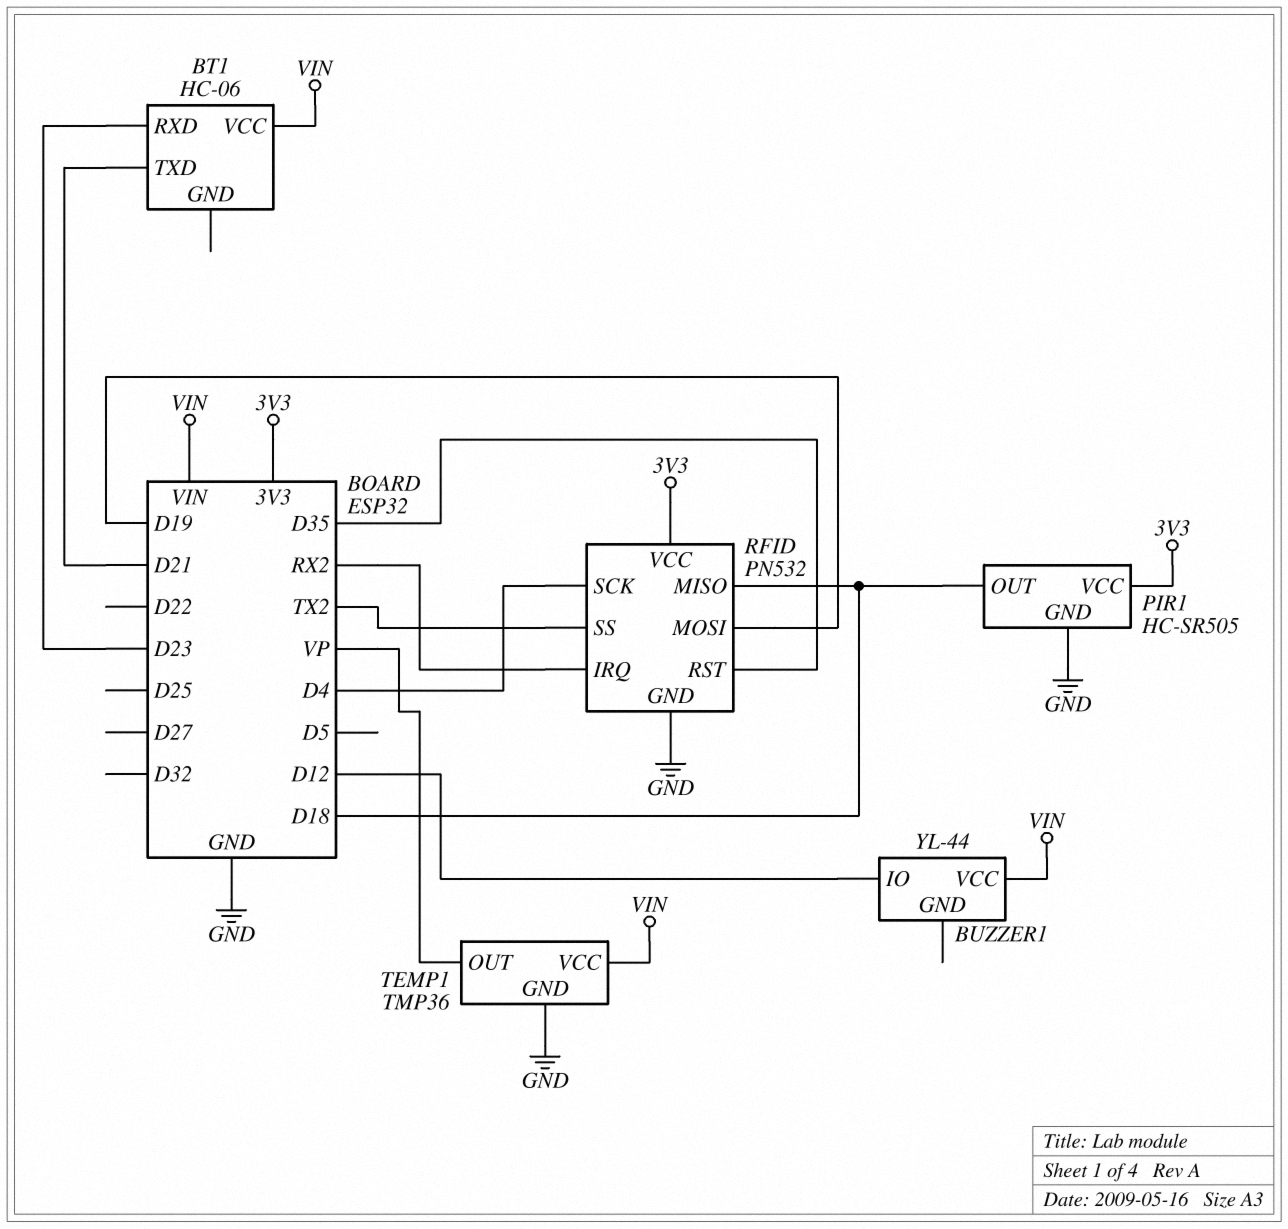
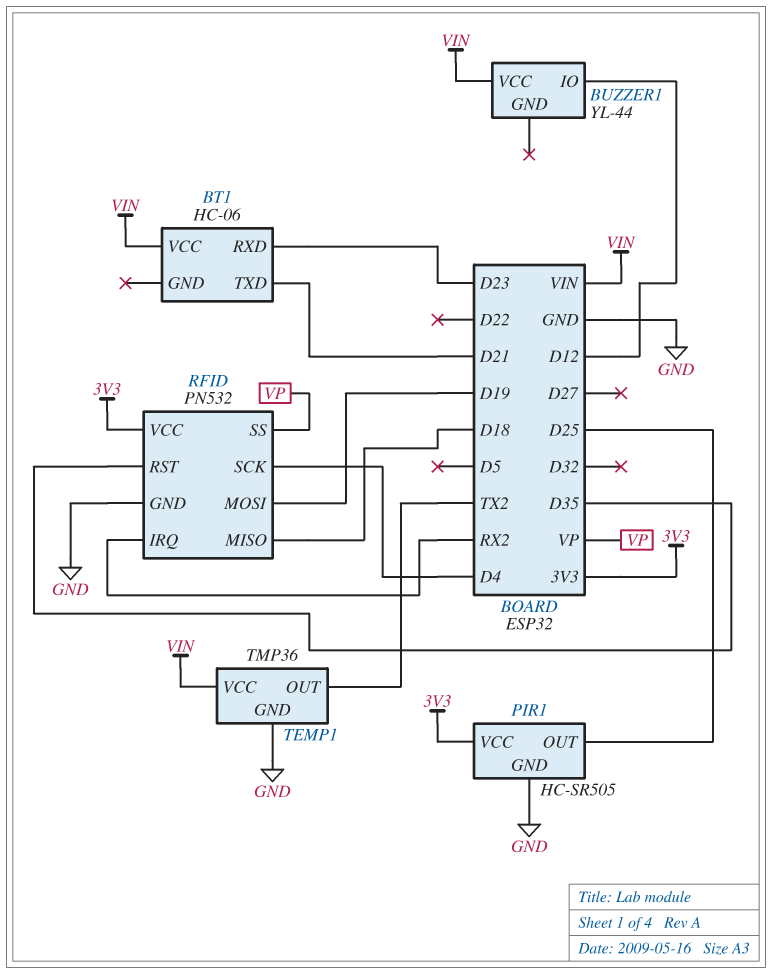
PIR1 pin OUT: D18 -> D25
RFID pin SS: TX2 -> VP
TEMP1 pin OUT: VP -> TX2

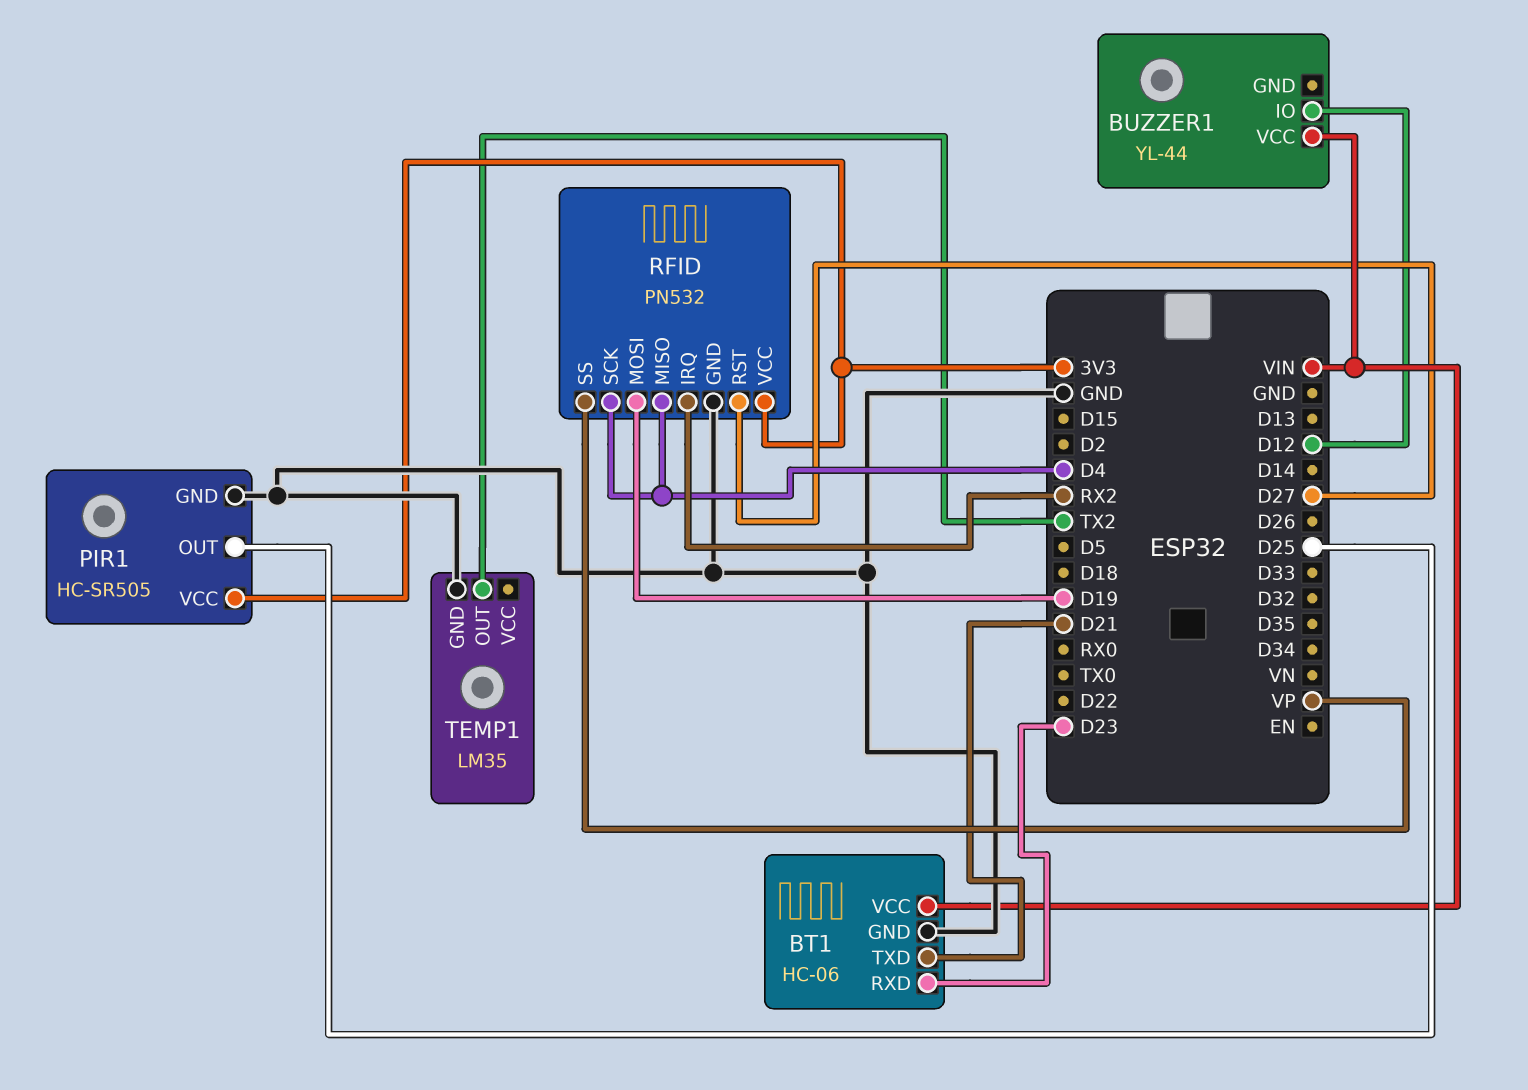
BT1 pin GND: none -> GND
RFID pin MISO: D18 -> D4
RFID pin RST: D35 -> D27
TEMP1: TMP36 -> LM35
TEMP1 pin VCC: VIN -> none

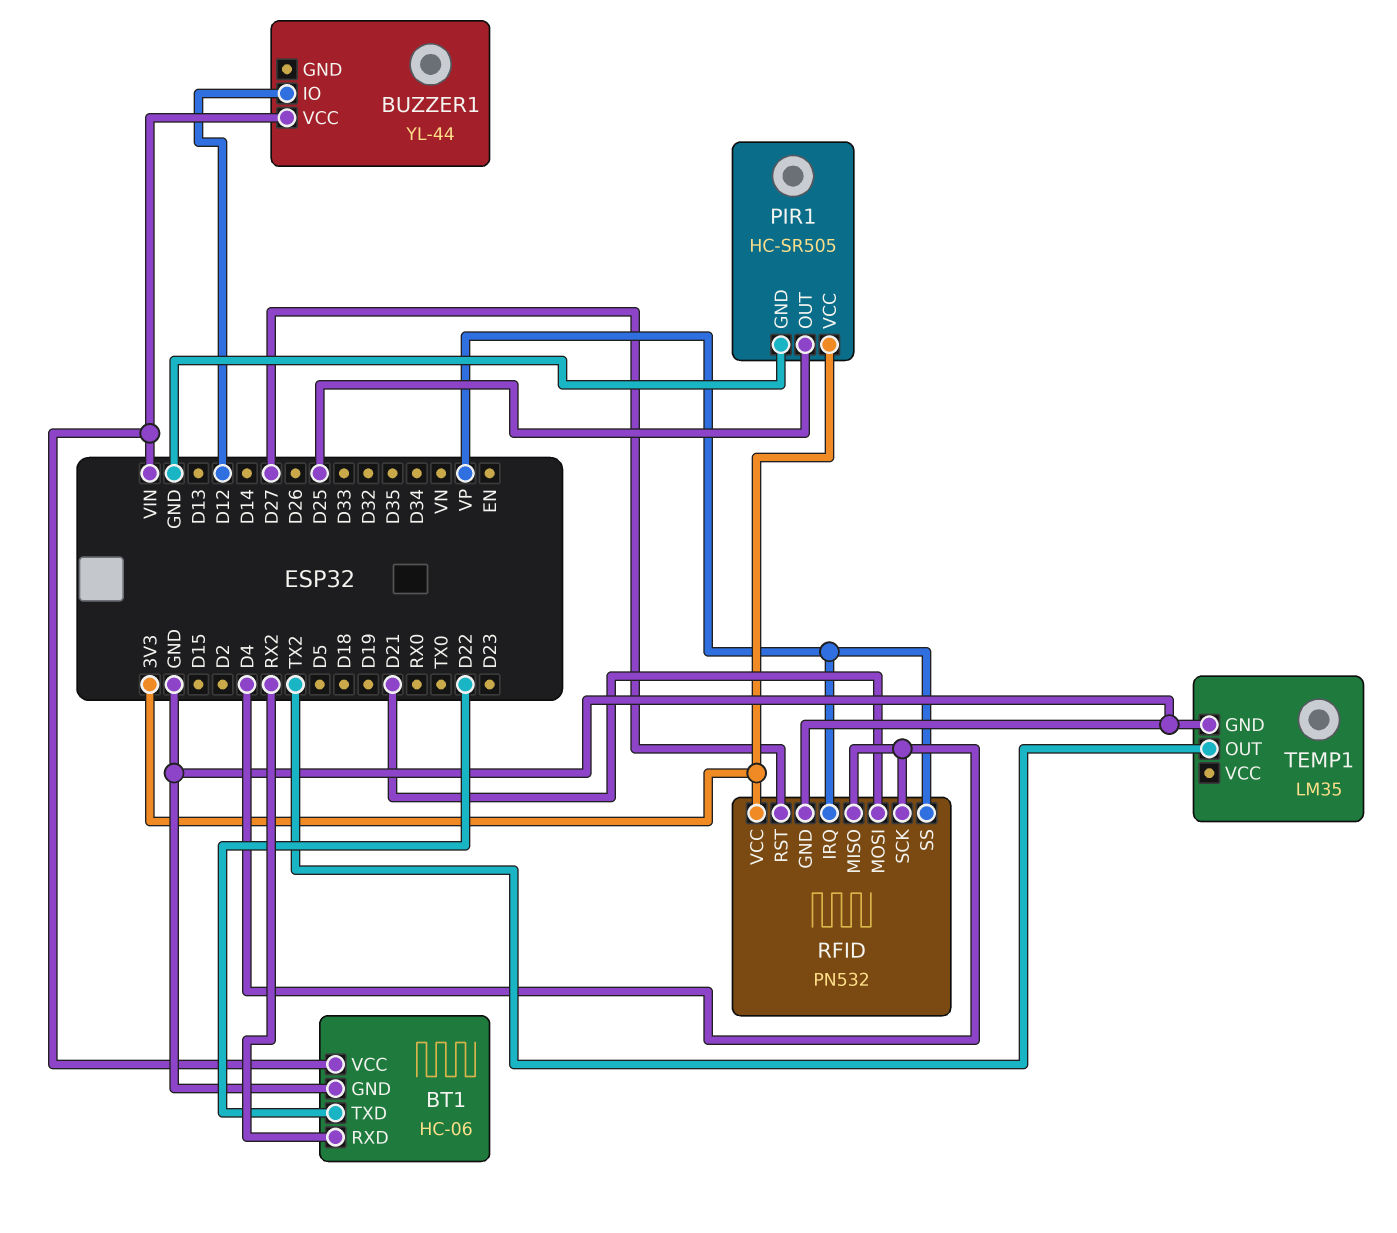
BT1 pin RXD: D23 -> RX2
BT1 pin TXD: D21 -> D22
RFID pin IRQ: RX2 -> VP
RFID pin MOSI: D19 -> D21

